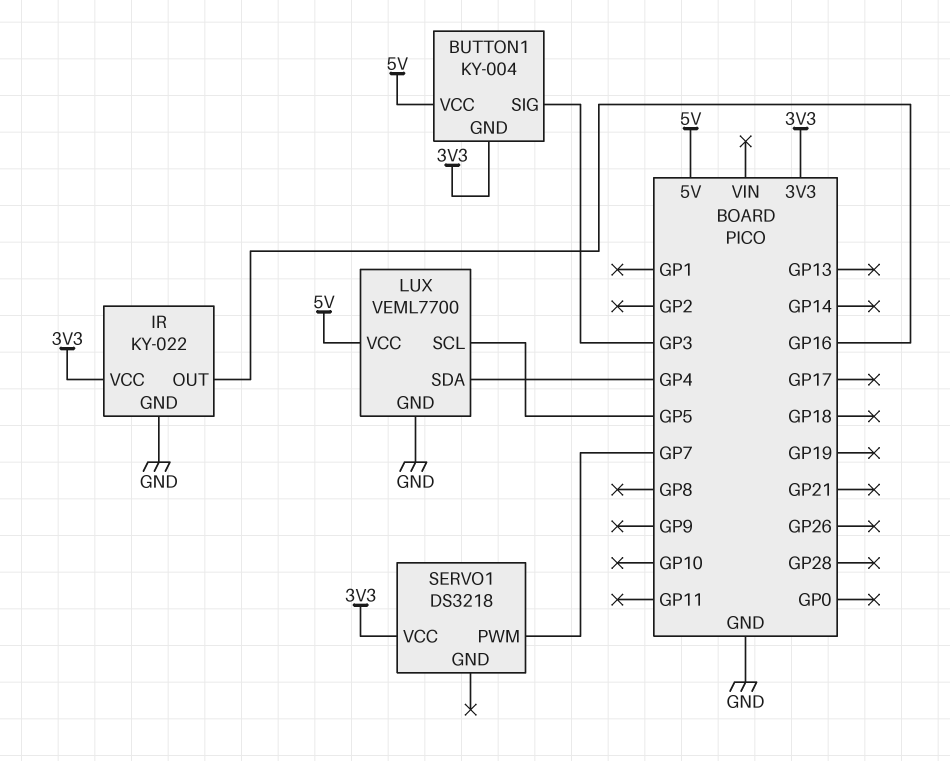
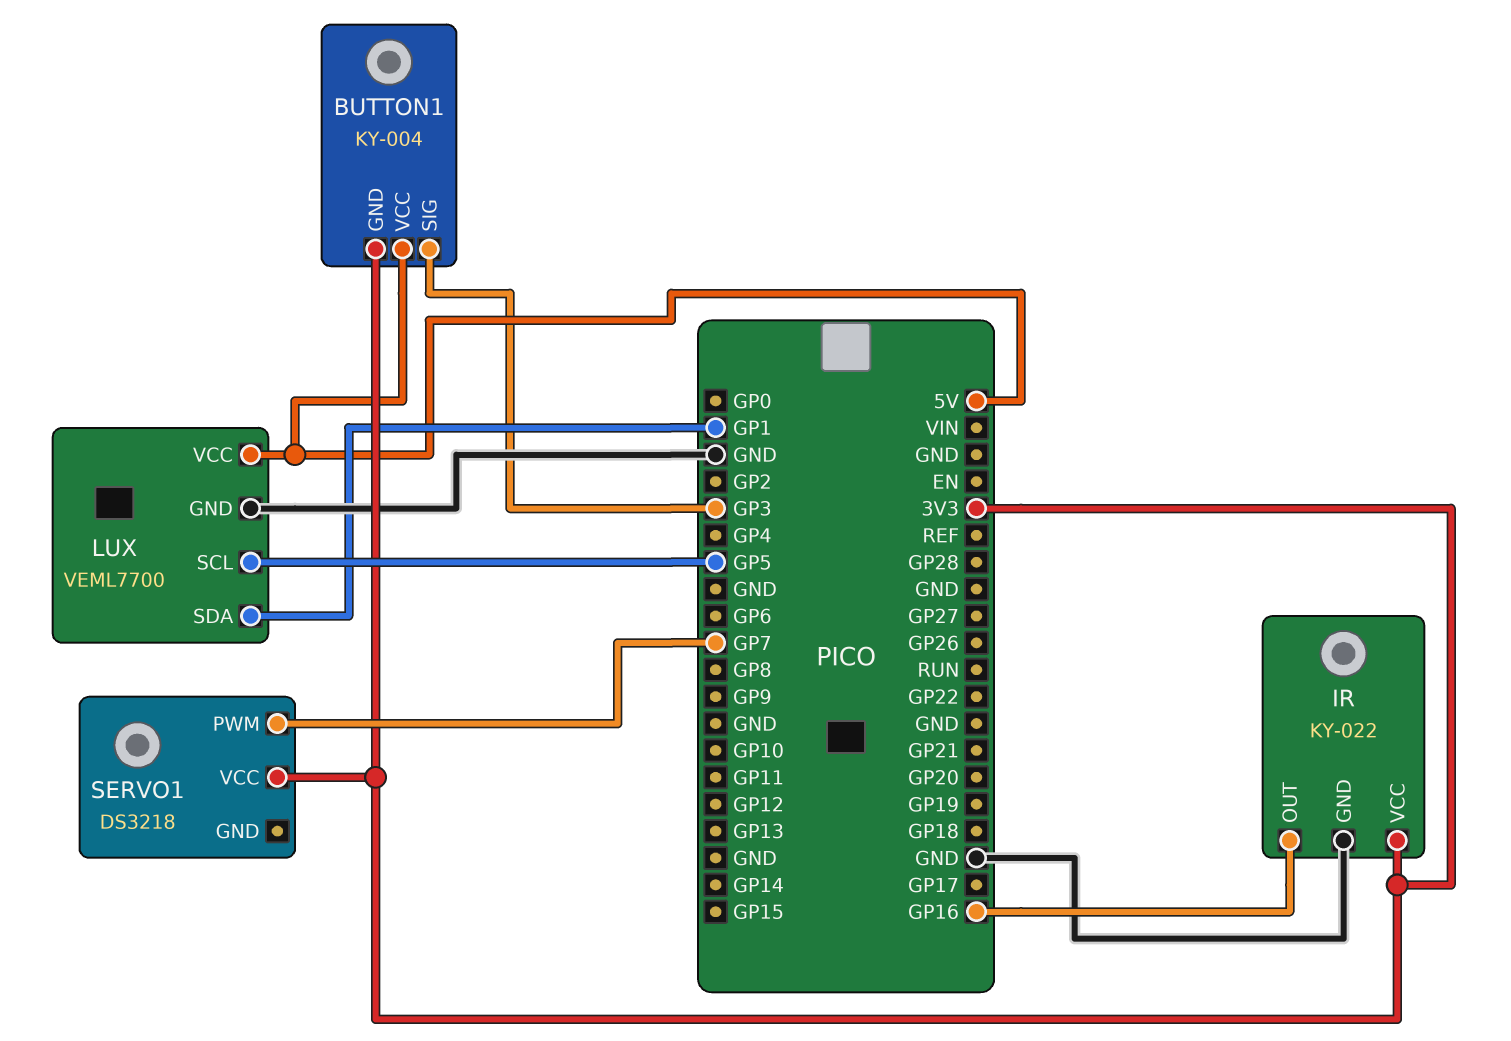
LUX pin SDA: GP4 -> GP1

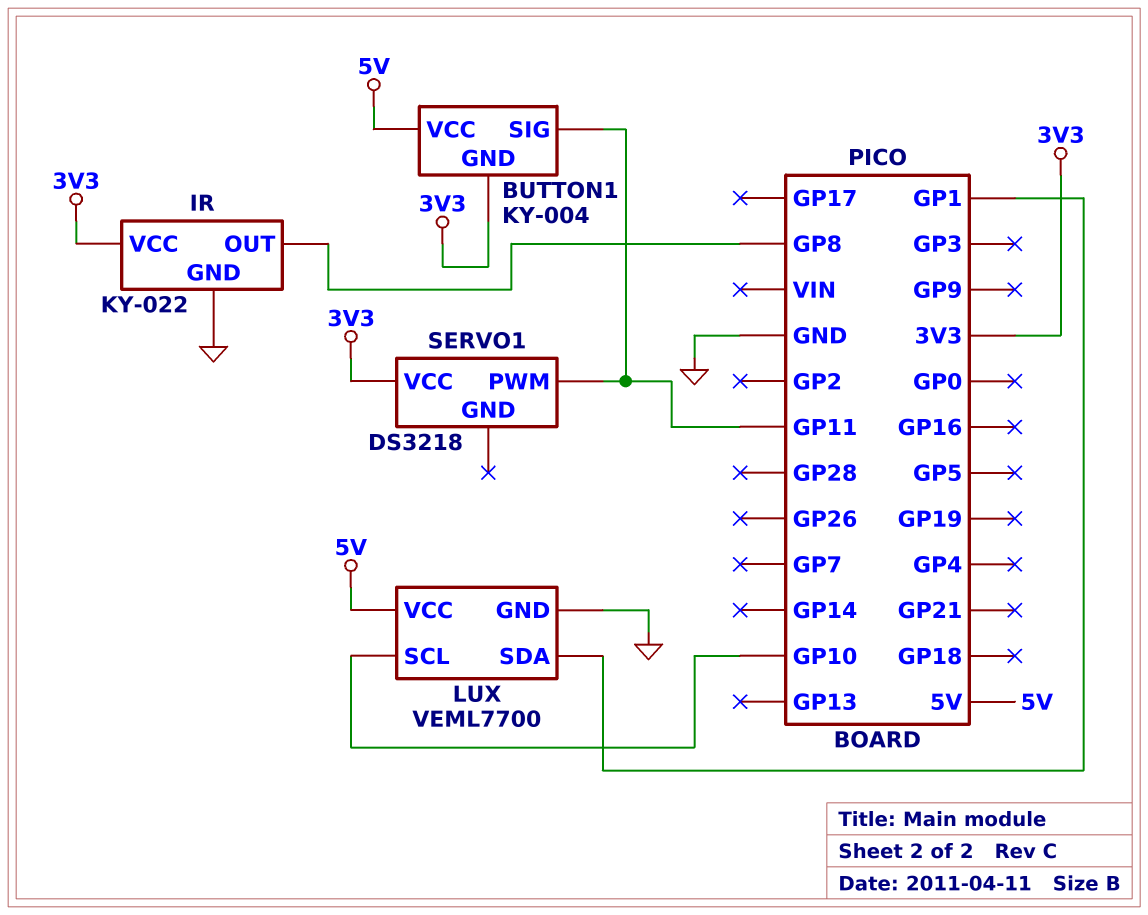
BUTTON1 pin SIG: GP3 -> GP11
IR pin OUT: GP16 -> GP8
LUX pin SCL: GP5 -> GP10
SERVO1 pin PWM: GP7 -> GP11

